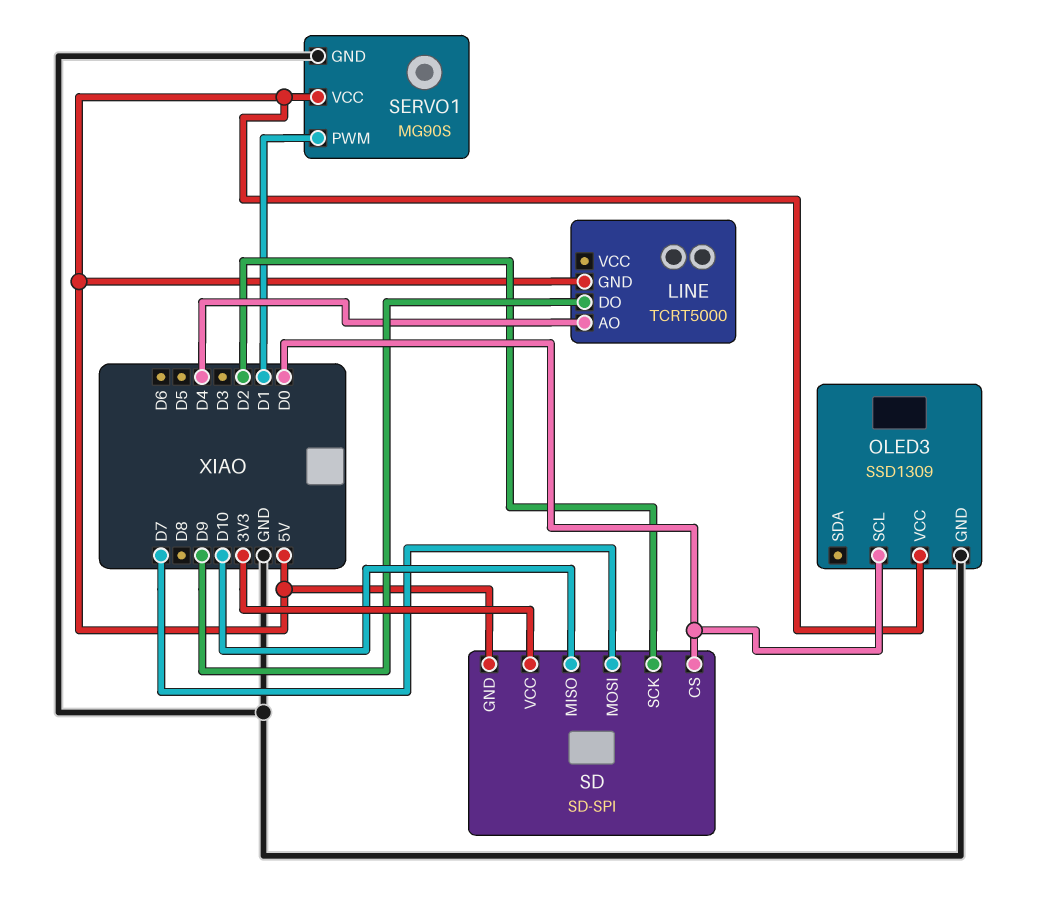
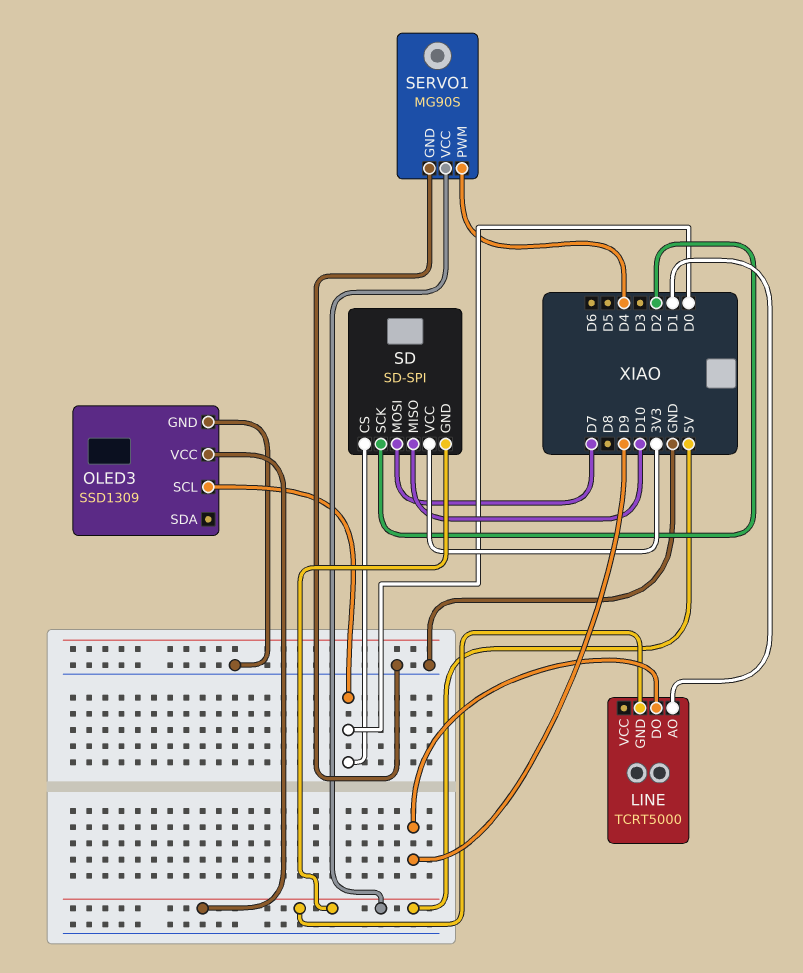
LINE pin AO: D4 -> D1
SERVO1 pin PWM: D1 -> D4

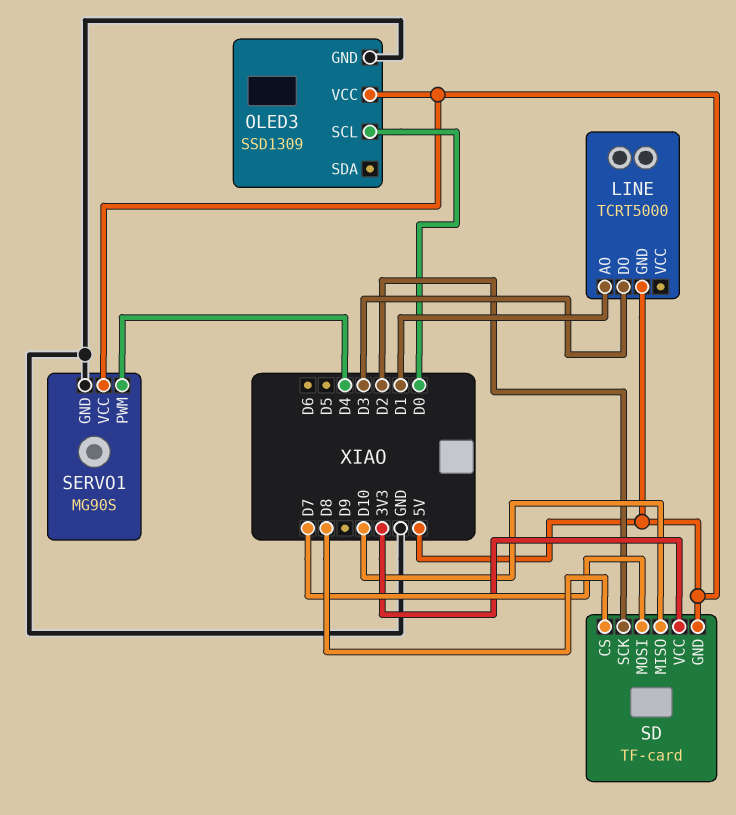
LINE pin DO: D9 -> D3
SD: SD-SPI -> TF-card
SD pin CS: D0 -> D8

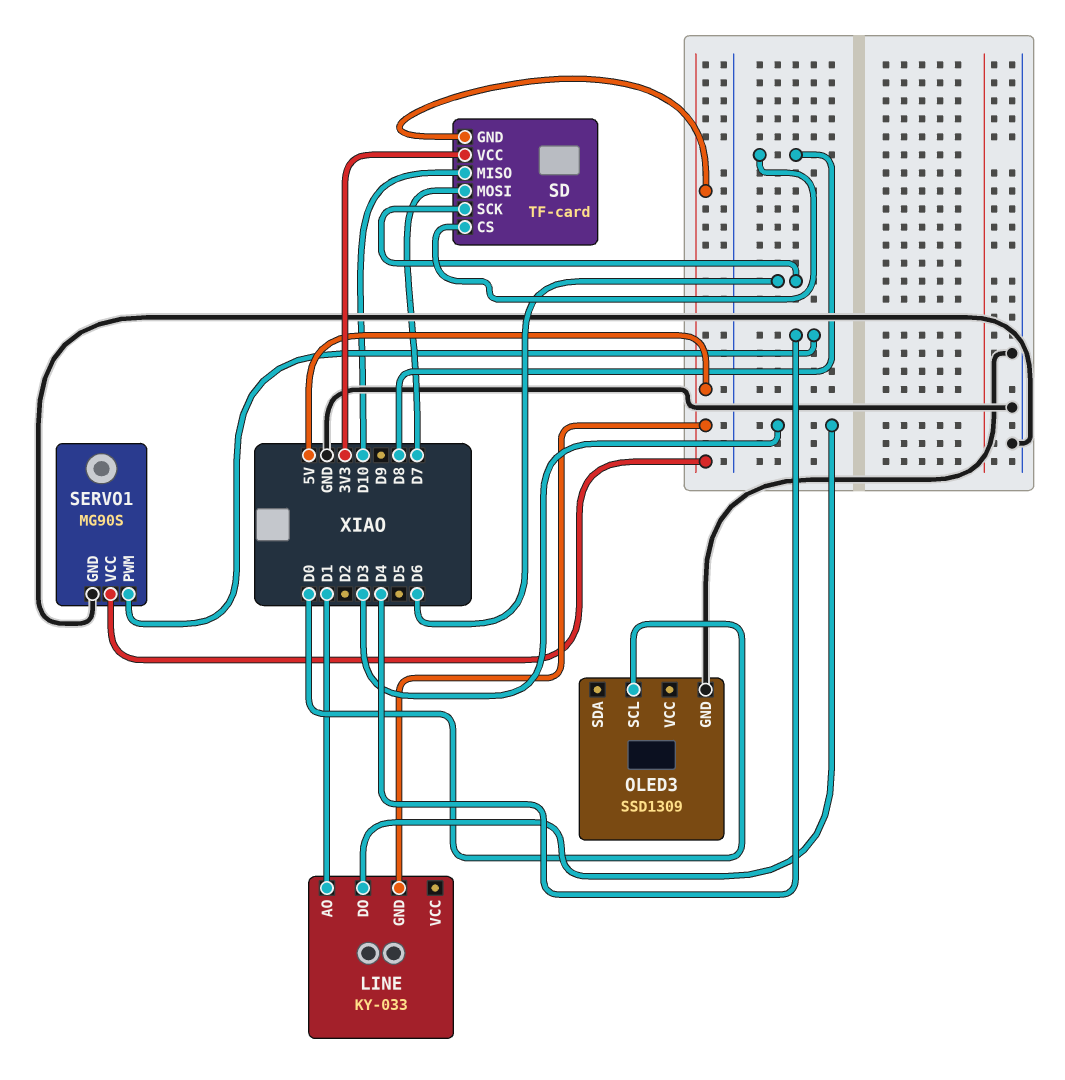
LINE: TCRT5000 -> KY-033
OLED3 pin VCC: 5V -> none
SD pin SCK: D2 -> D6

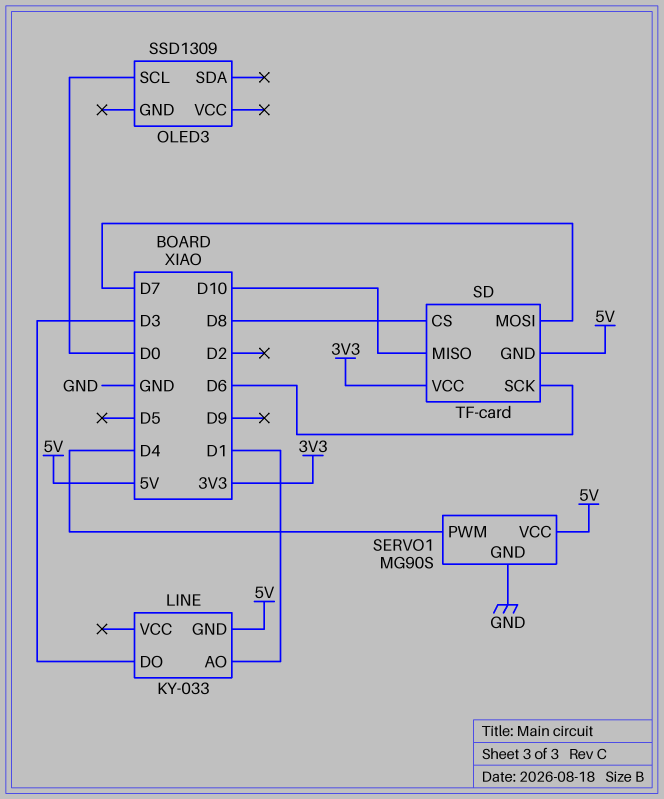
OLED3 pin GND: GND -> none

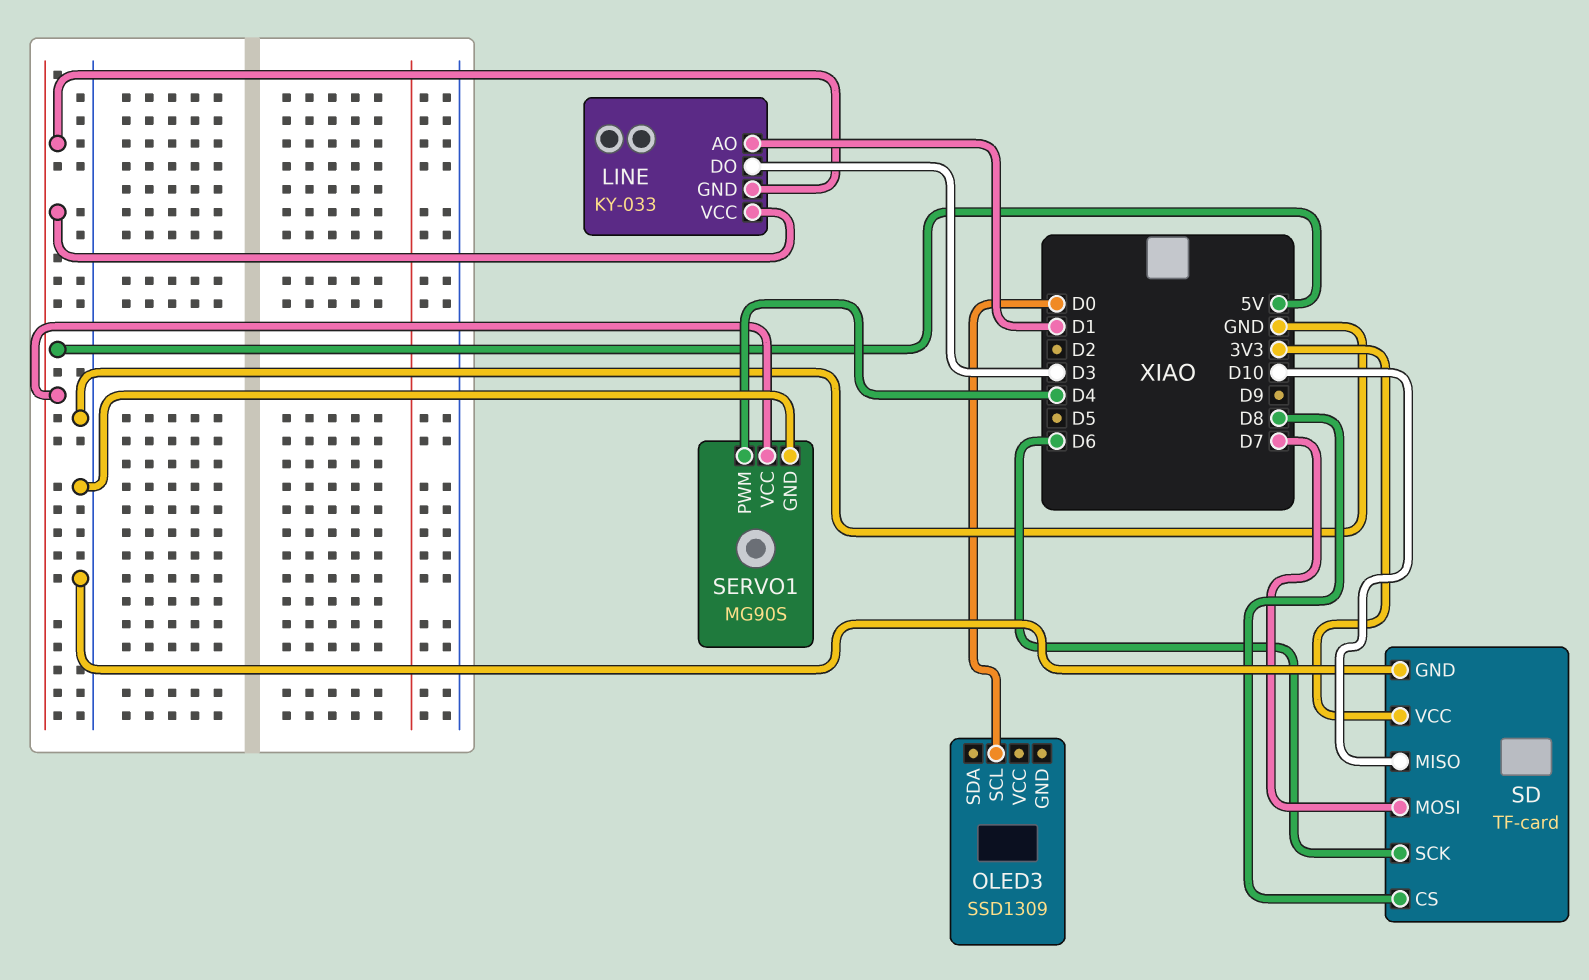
LINE pin VCC: none -> 5V
SD pin GND: 5V -> GND

